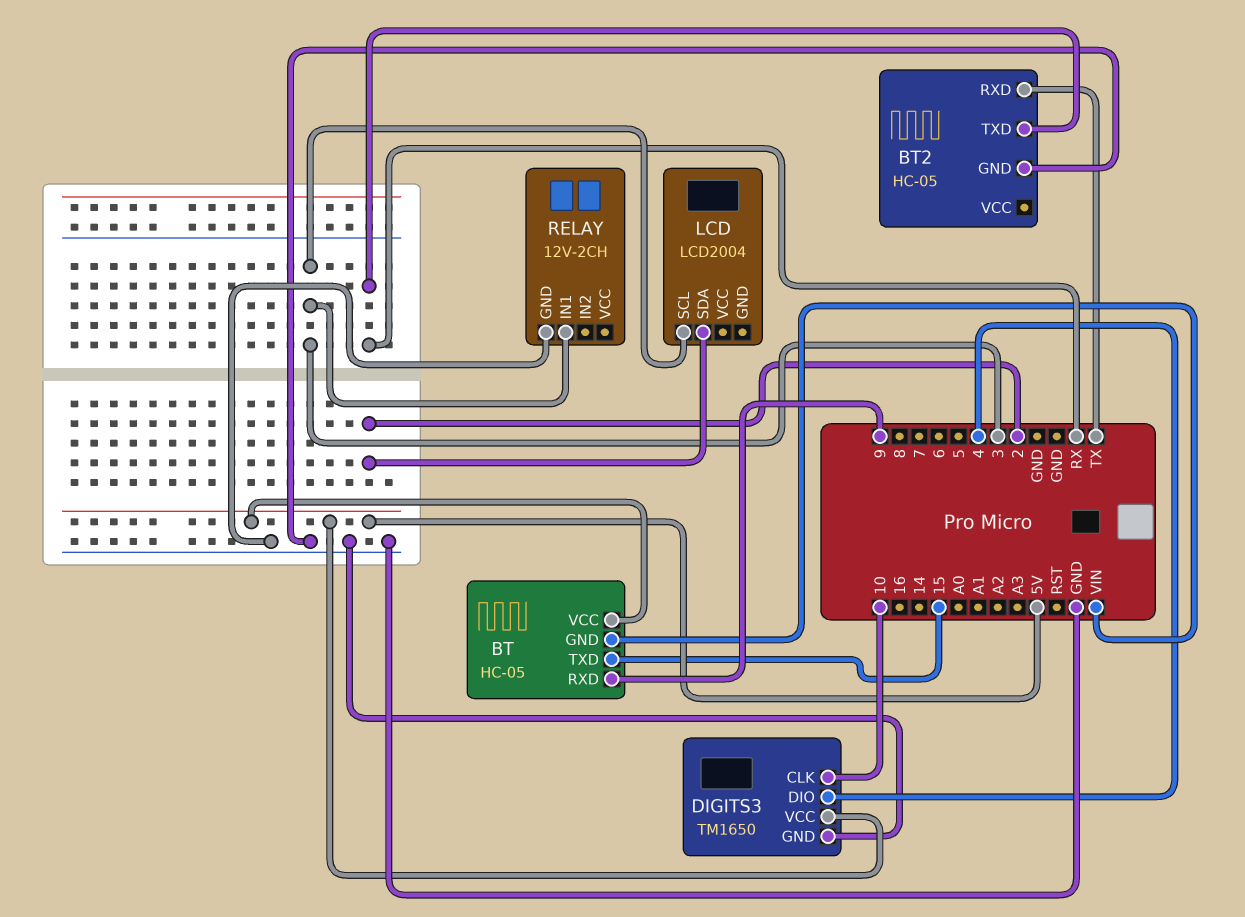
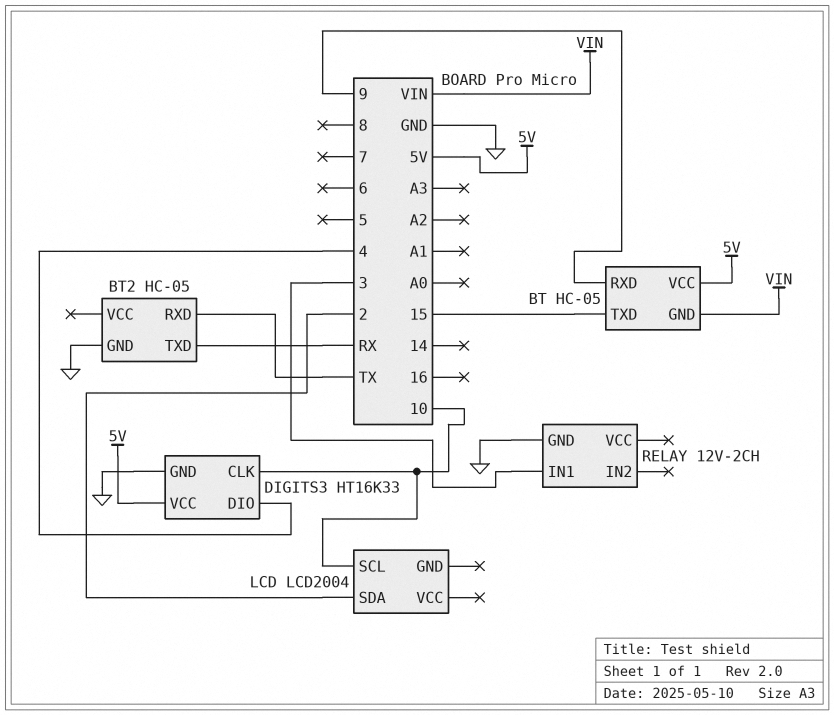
DIGITS3: TM1650 -> HT16K33
LCD pin SCL: 3 -> 10

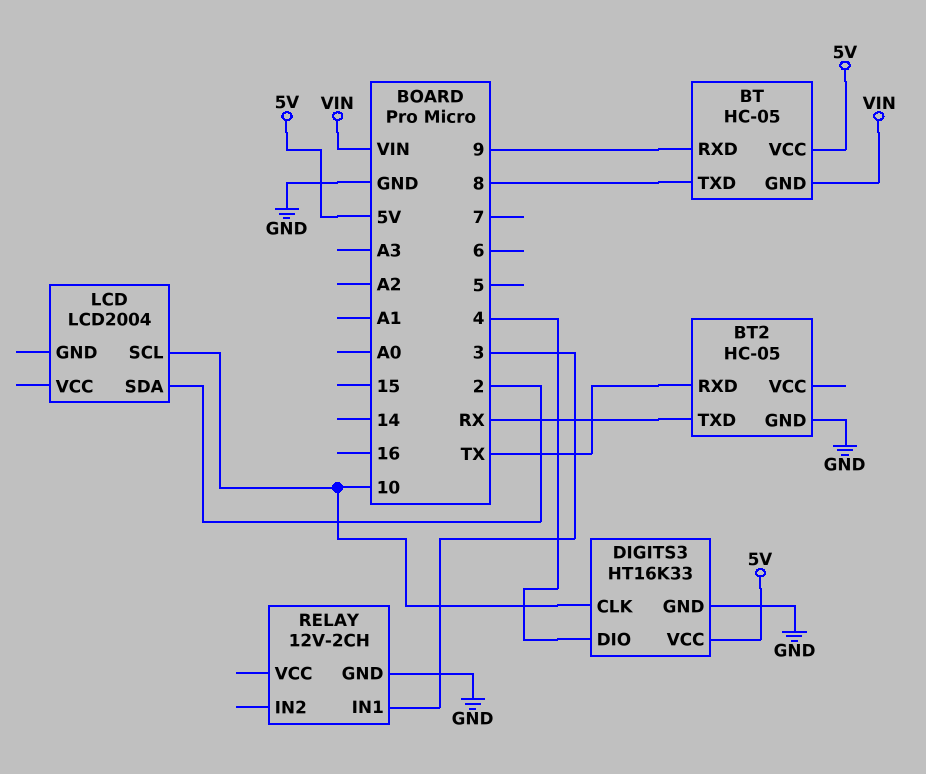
BT pin TXD: 15 -> 8

